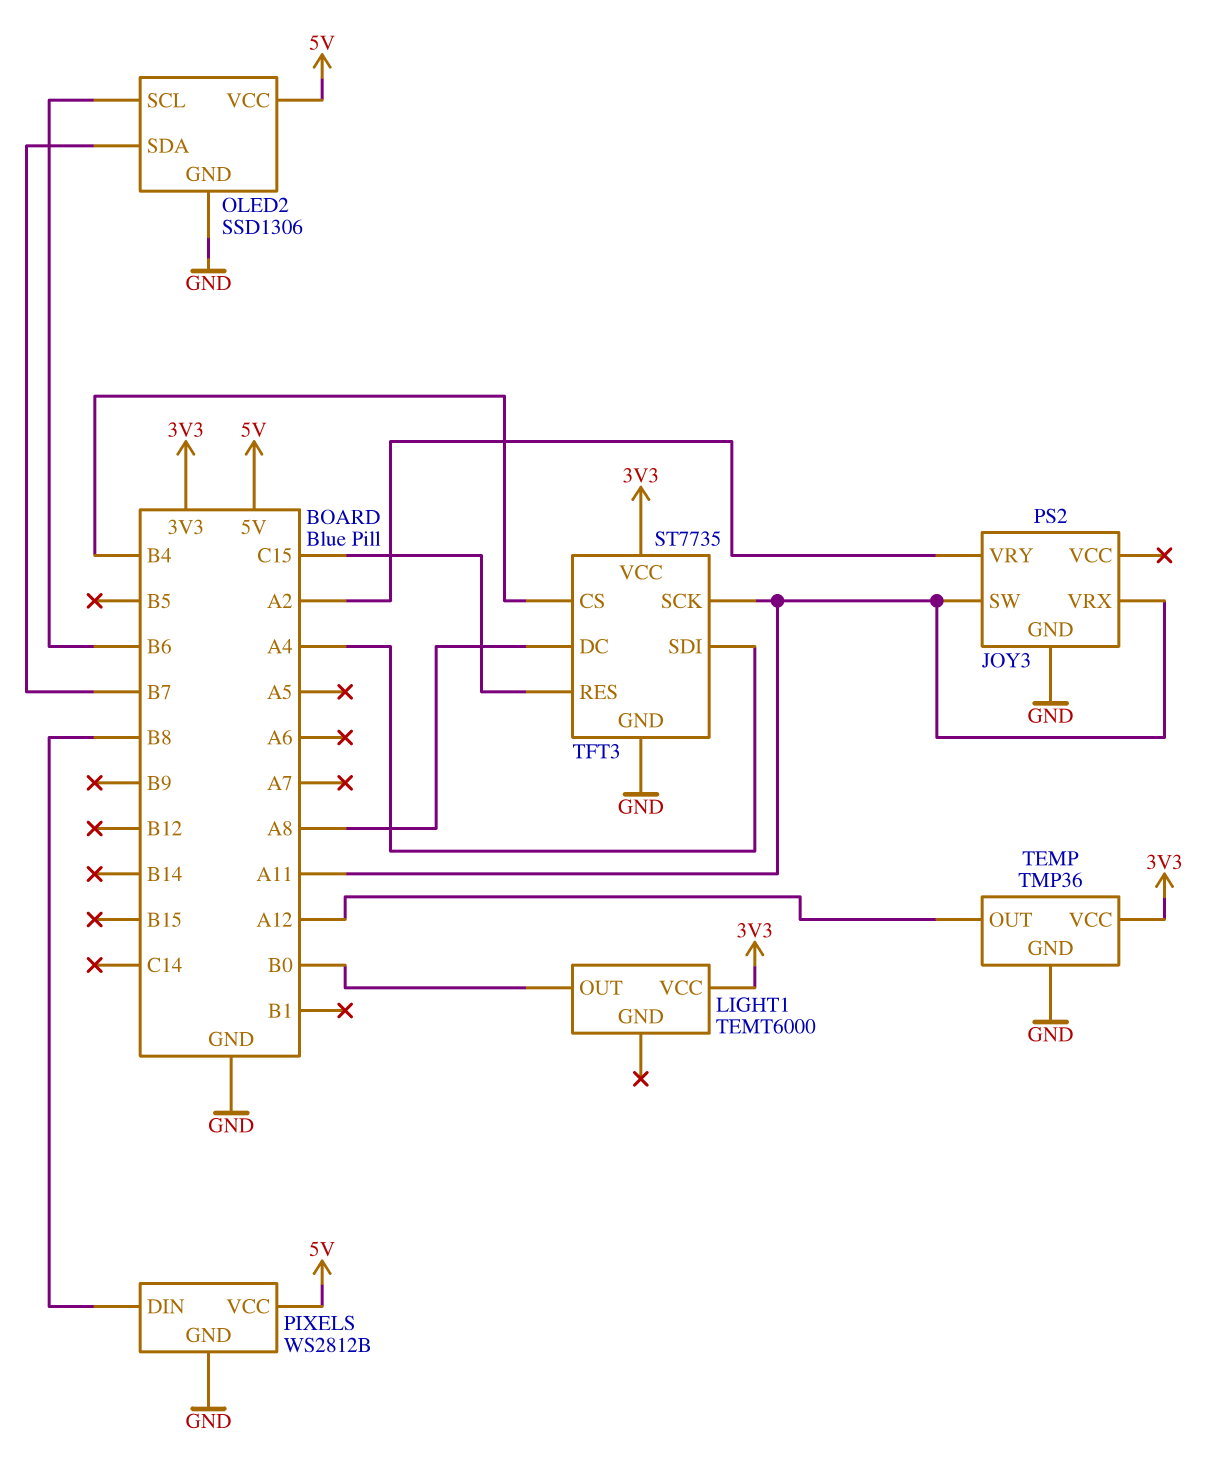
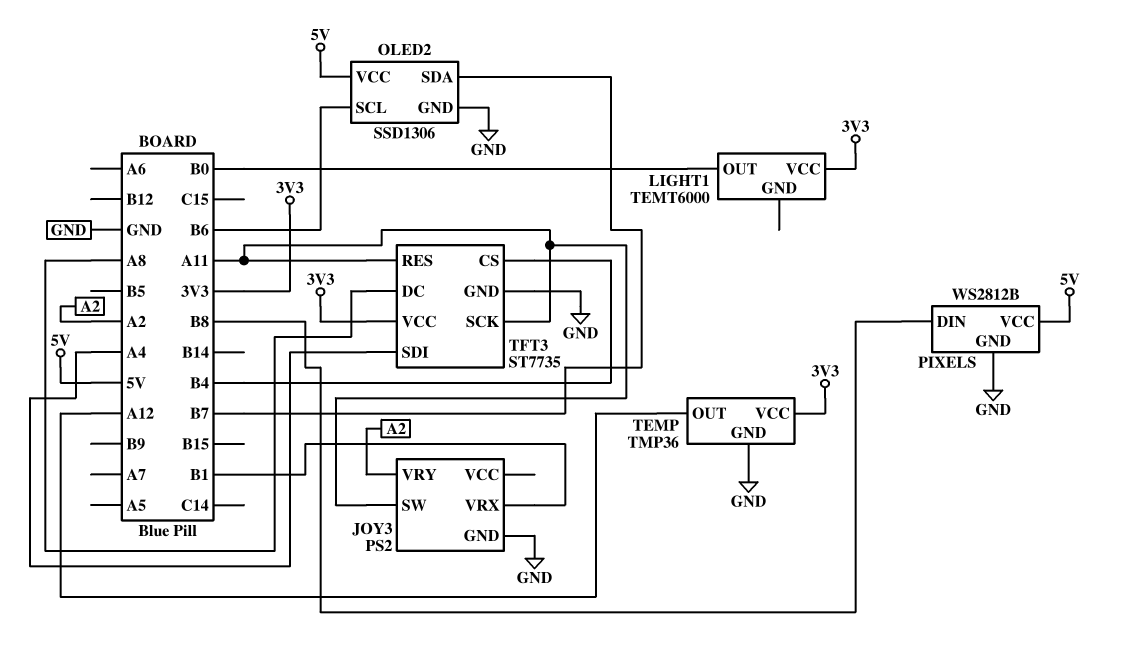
JOY3 pin VRX: A11 -> B1
TFT3 pin RES: C15 -> A11

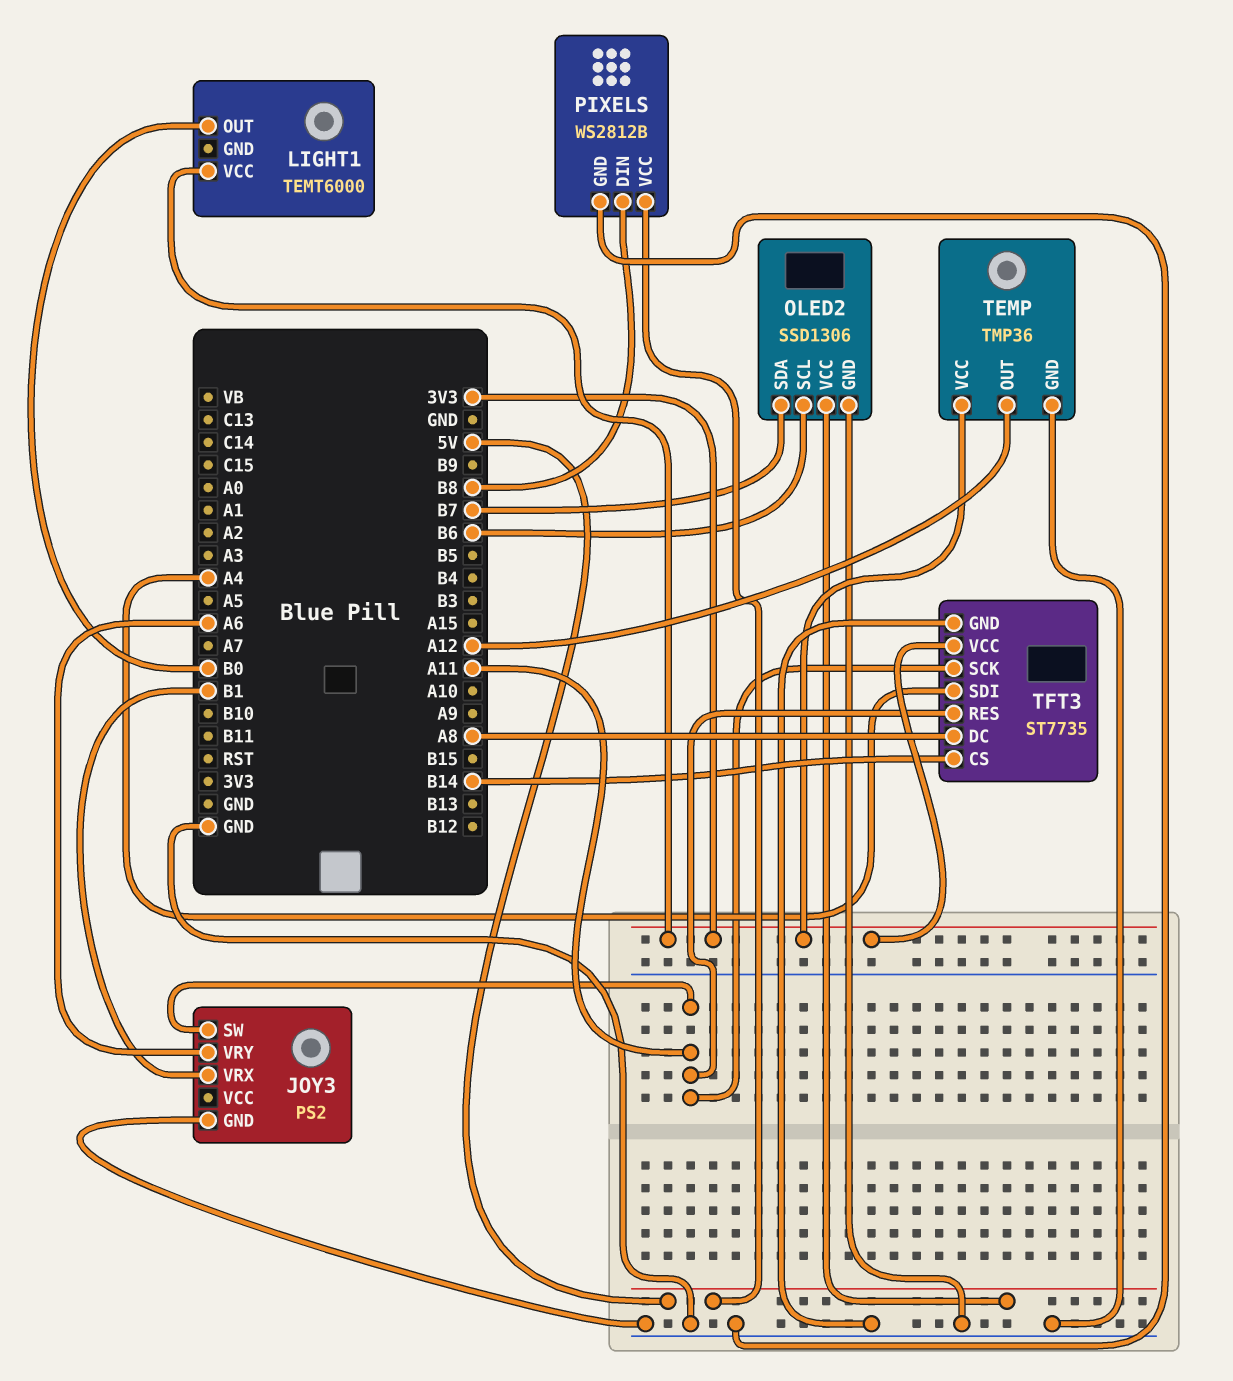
JOY3 pin VRY: A2 -> A6
TFT3 pin CS: B4 -> B14

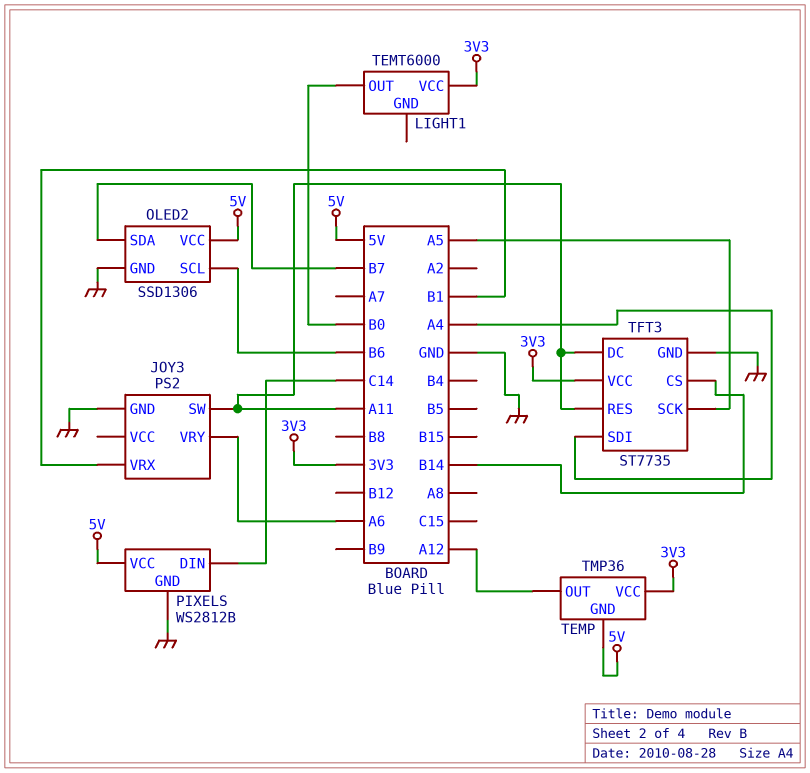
PIXELS pin DIN: B8 -> C14
TEMP pin GND: GND -> 5V
TFT3 pin DC: A8 -> A11
TFT3 pin SCK: A11 -> A5

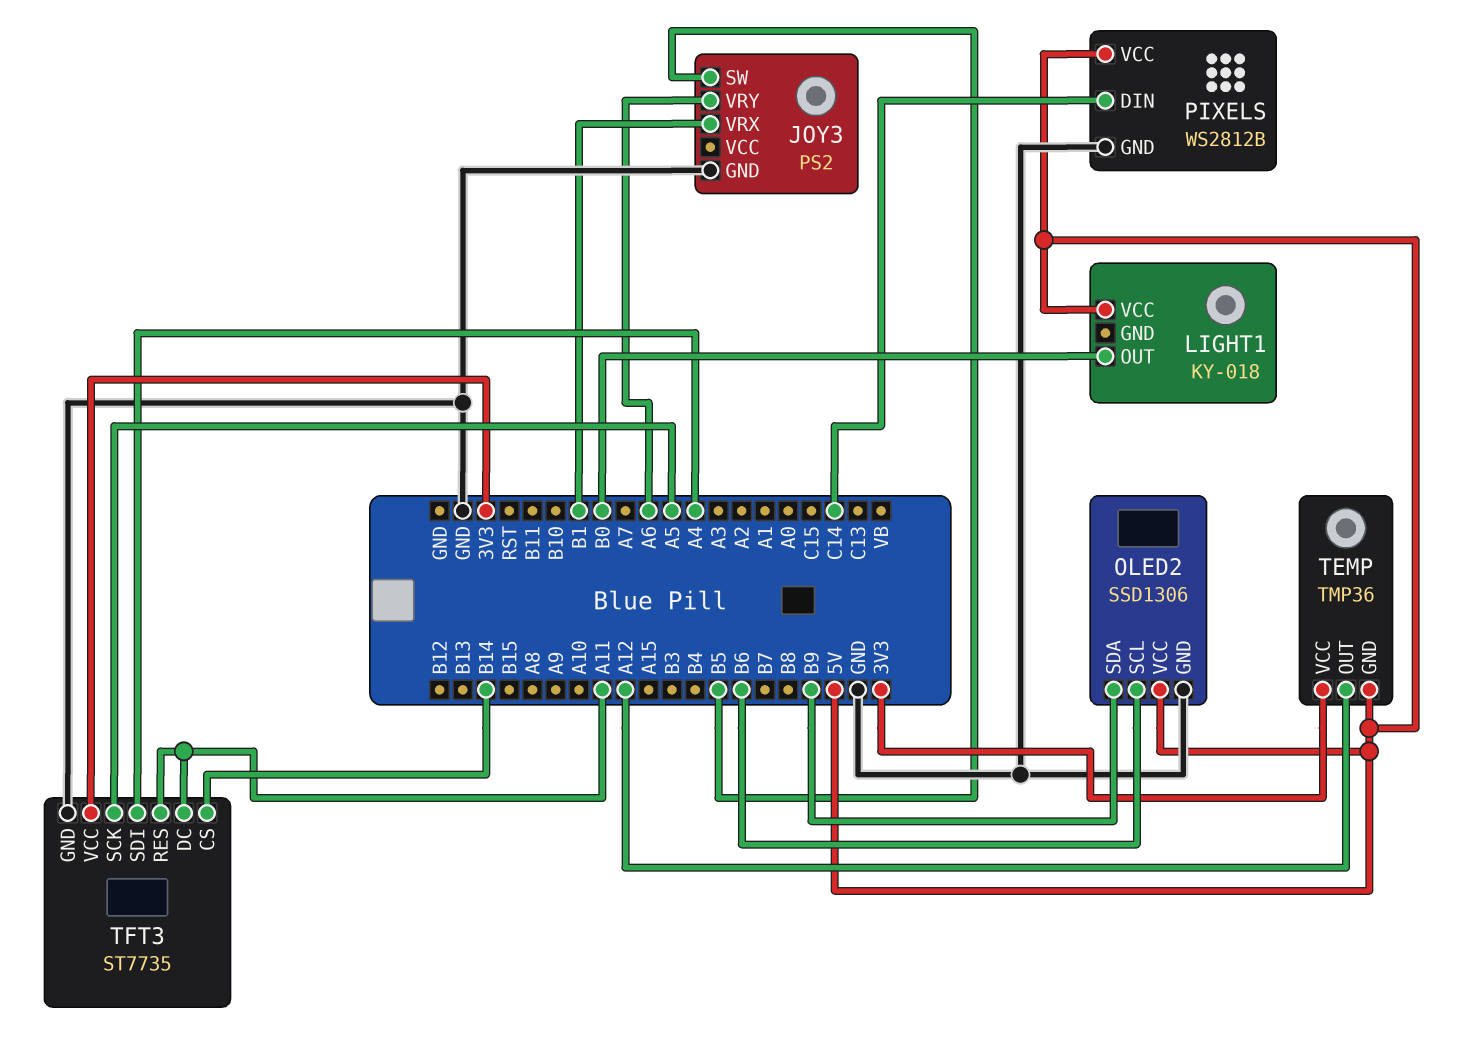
JOY3 pin SW: A11 -> B5
LIGHT1: TEMT6000 -> KY-018
LIGHT1 pin VCC: 3V3 -> 5V
OLED2 pin SDA: B7 -> B9

